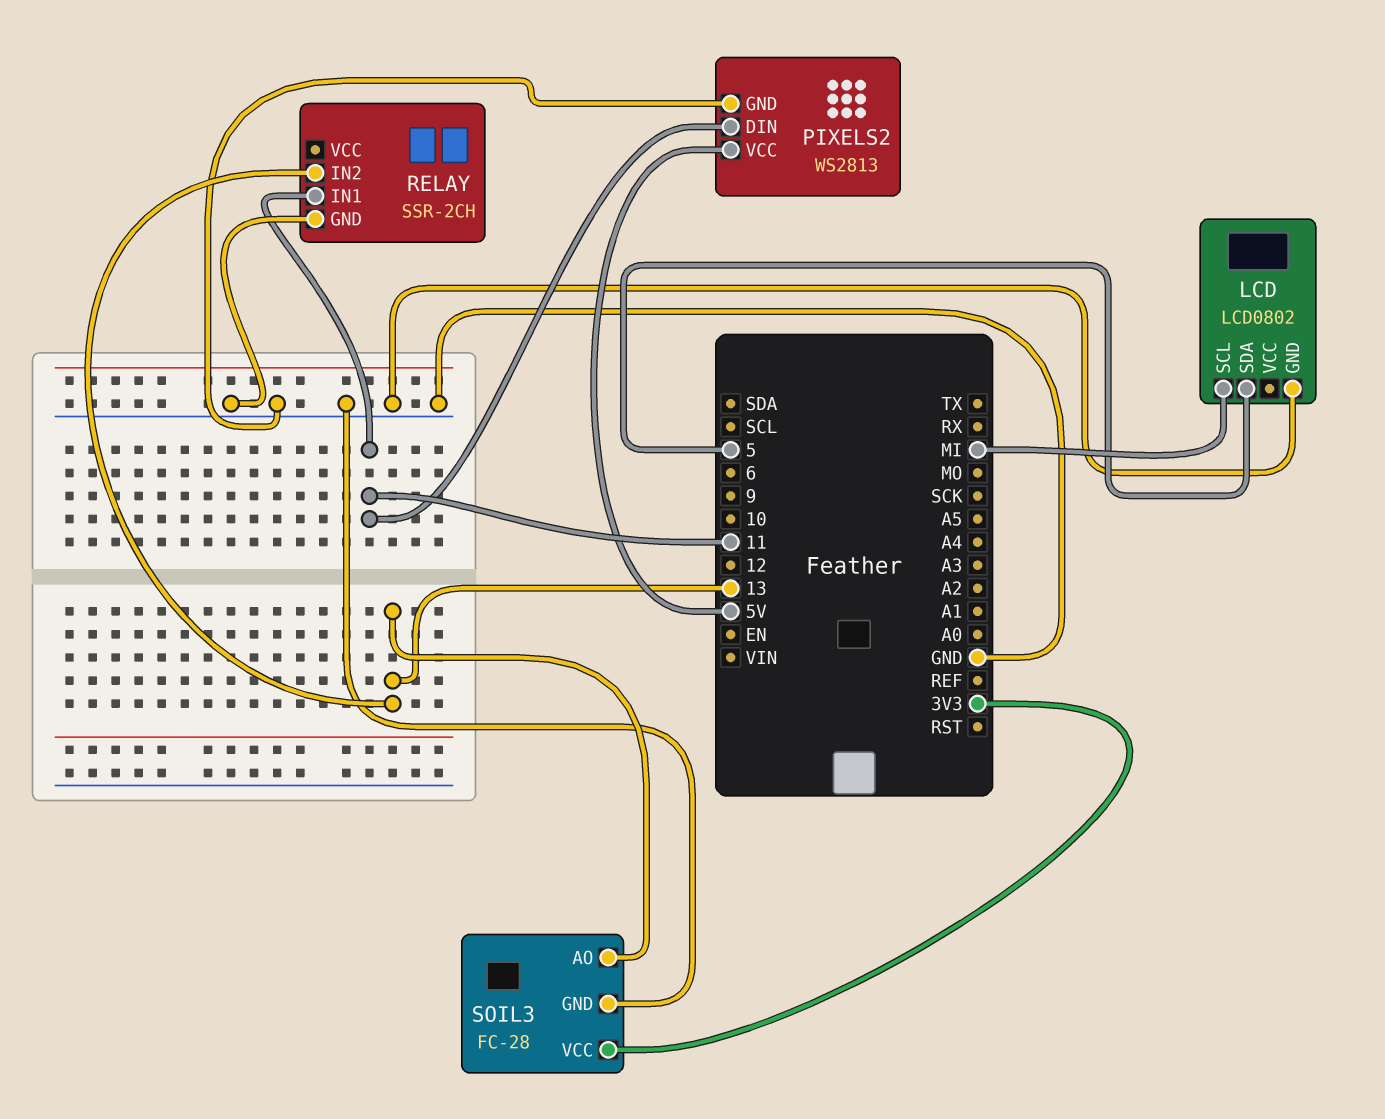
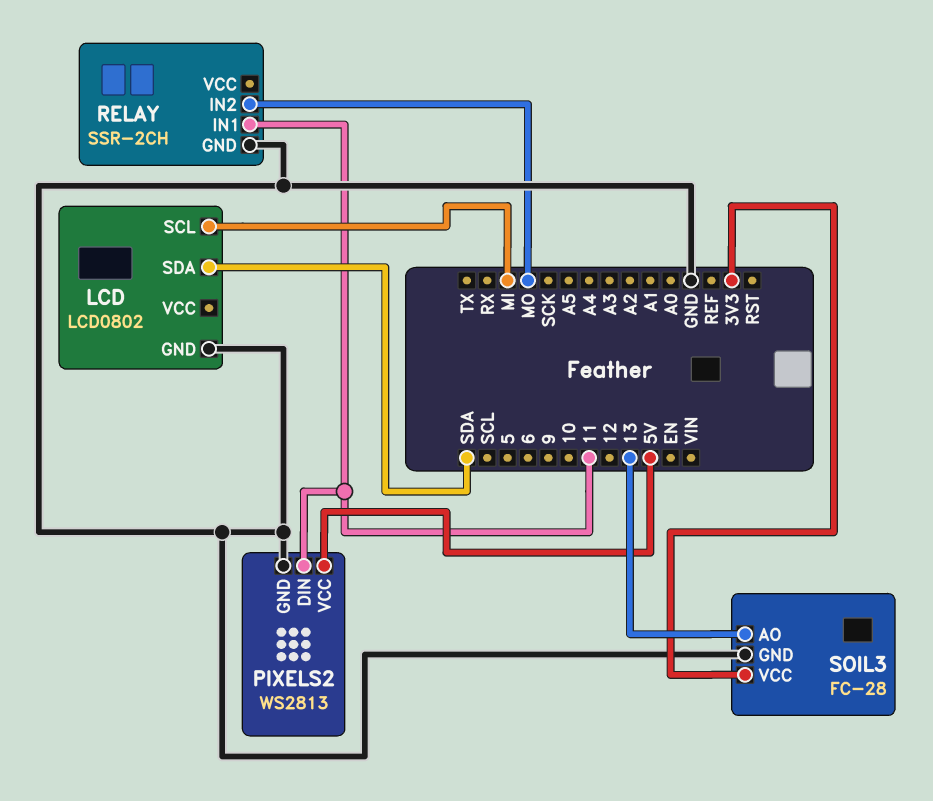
LCD pin SDA: 5 -> SDA
RELAY pin IN2: 13 -> MO

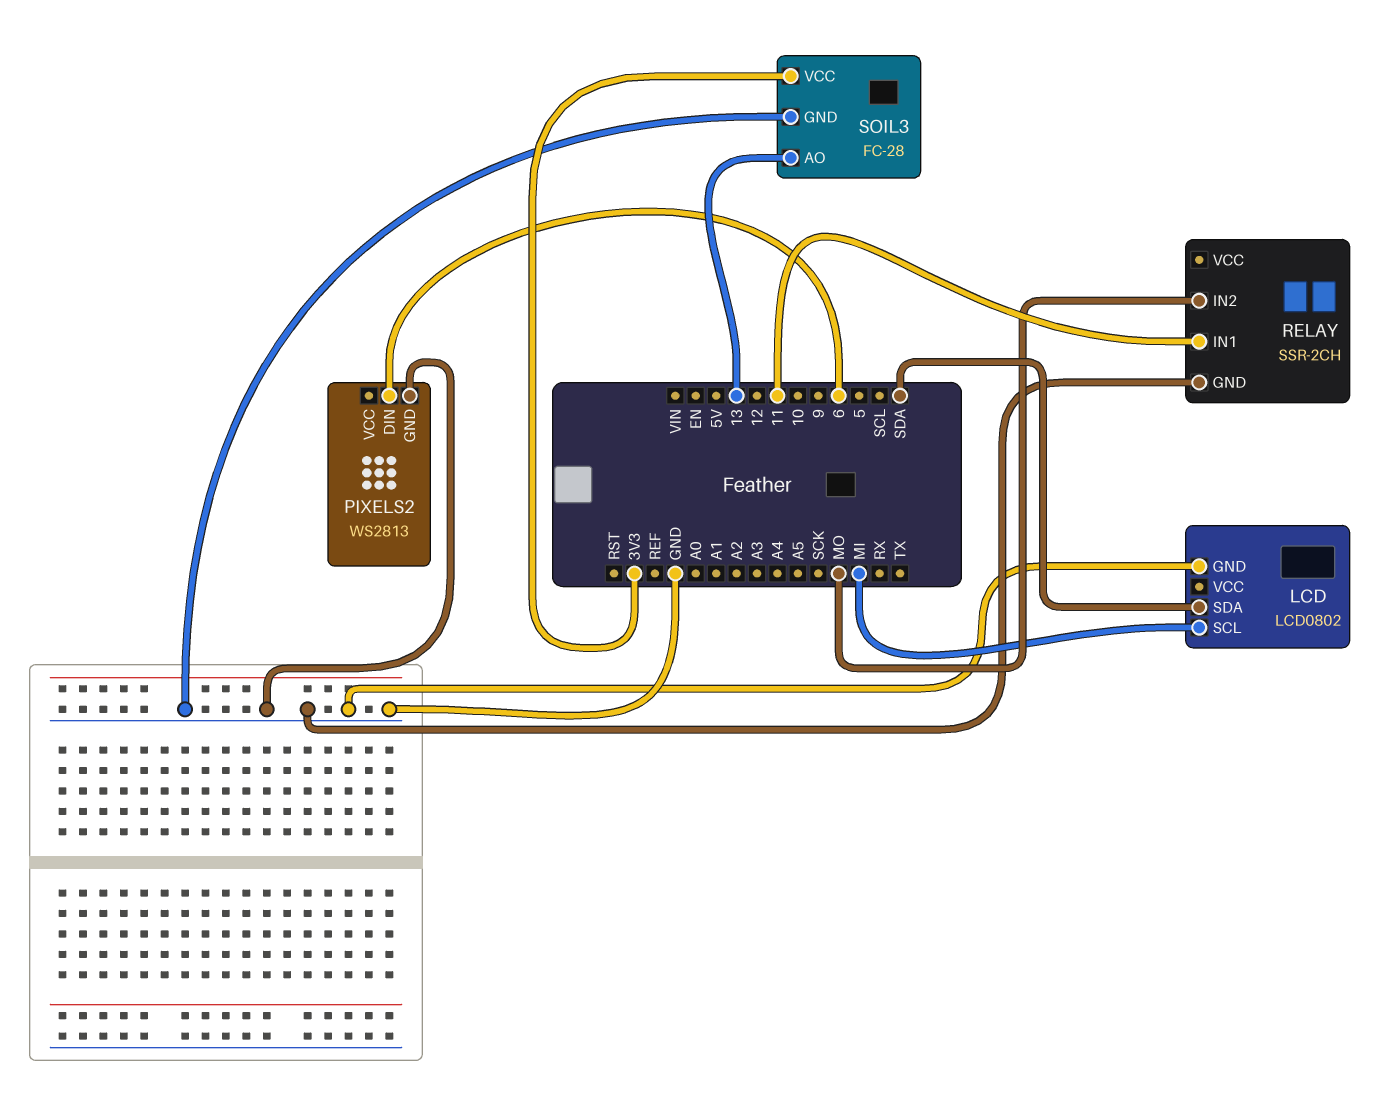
PIXELS2 pin DIN: 11 -> 6
PIXELS2 pin VCC: 5V -> none

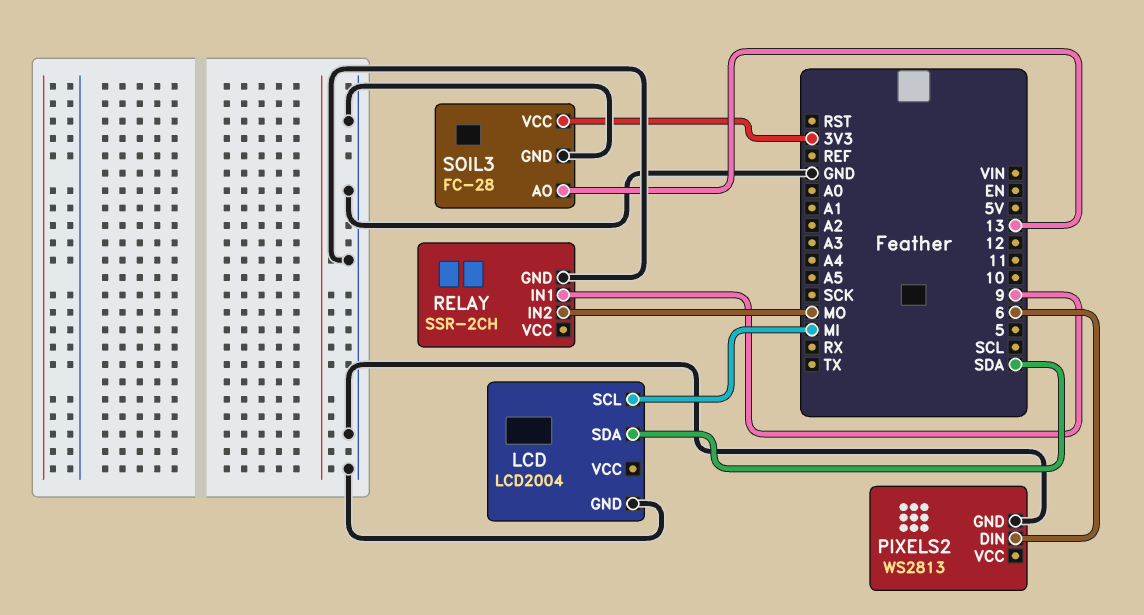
LCD: LCD0802 -> LCD2004
RELAY pin IN1: 11 -> 9

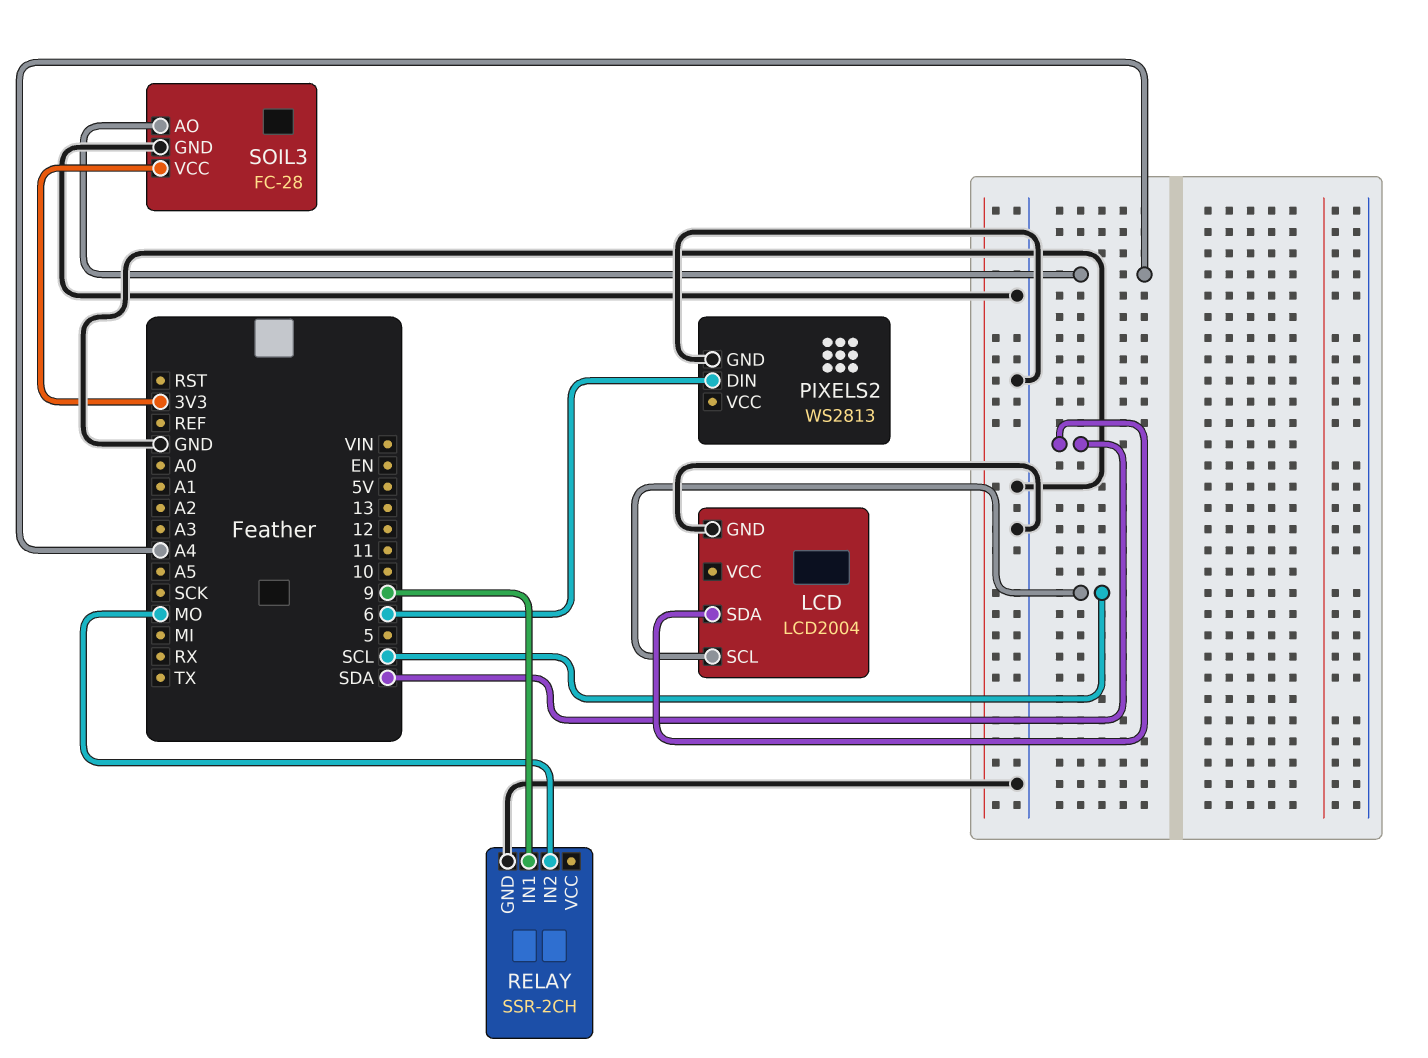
LCD pin SCL: MI -> SCL
SOIL3 pin AO: 13 -> A4

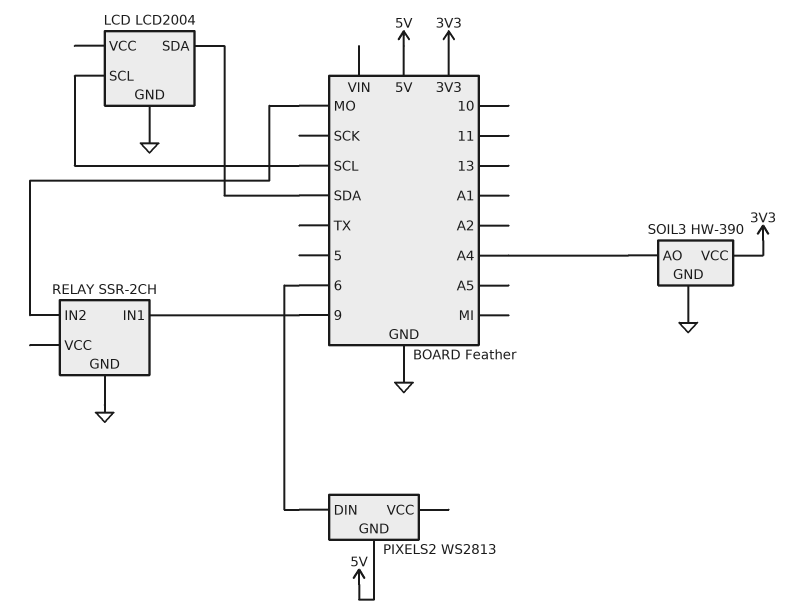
PIXELS2 pin GND: GND -> 5V
SOIL3: FC-28 -> HW-390

